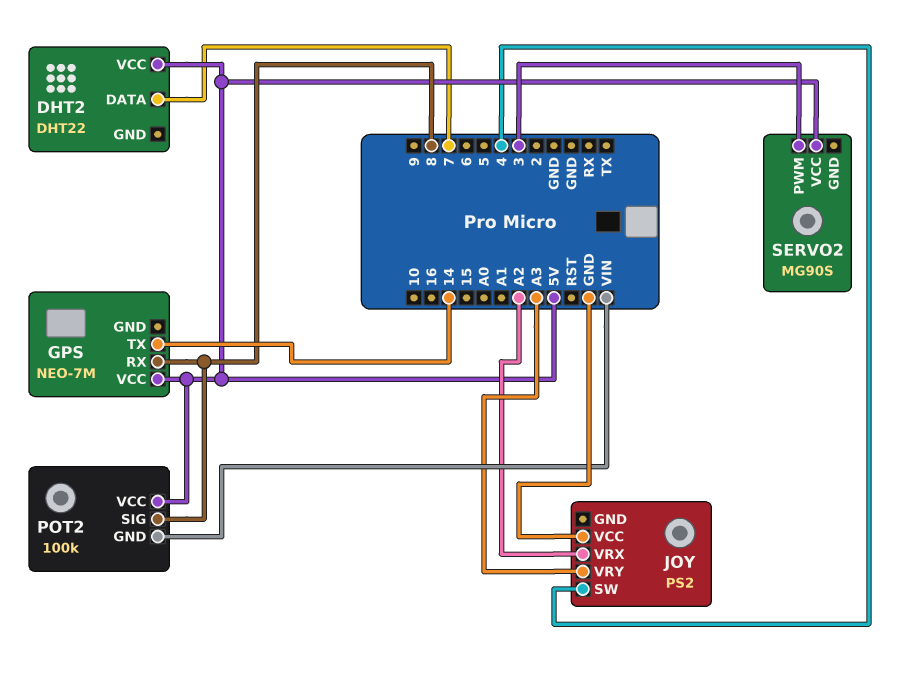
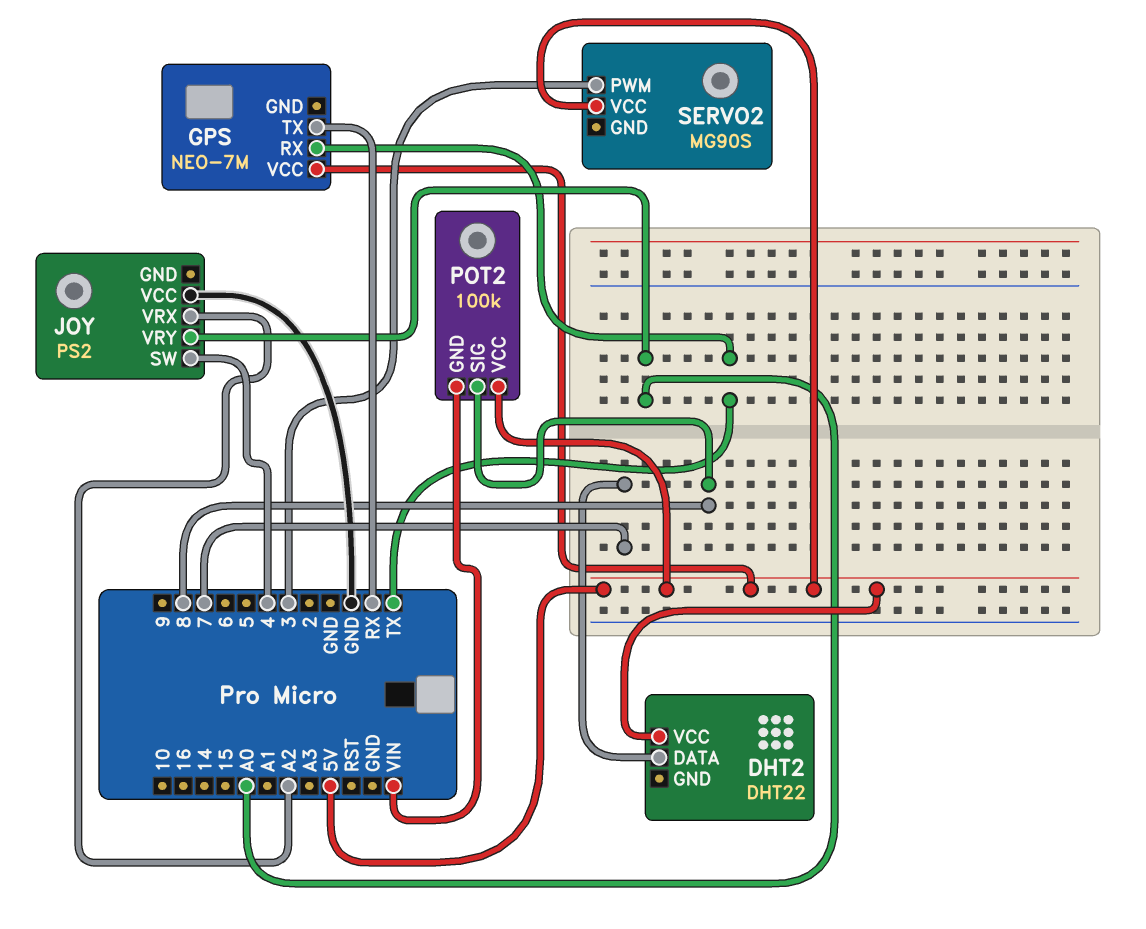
GPS pin RX: 8 -> TX
GPS pin TX: 14 -> RX
JOY pin VRY: A3 -> A0

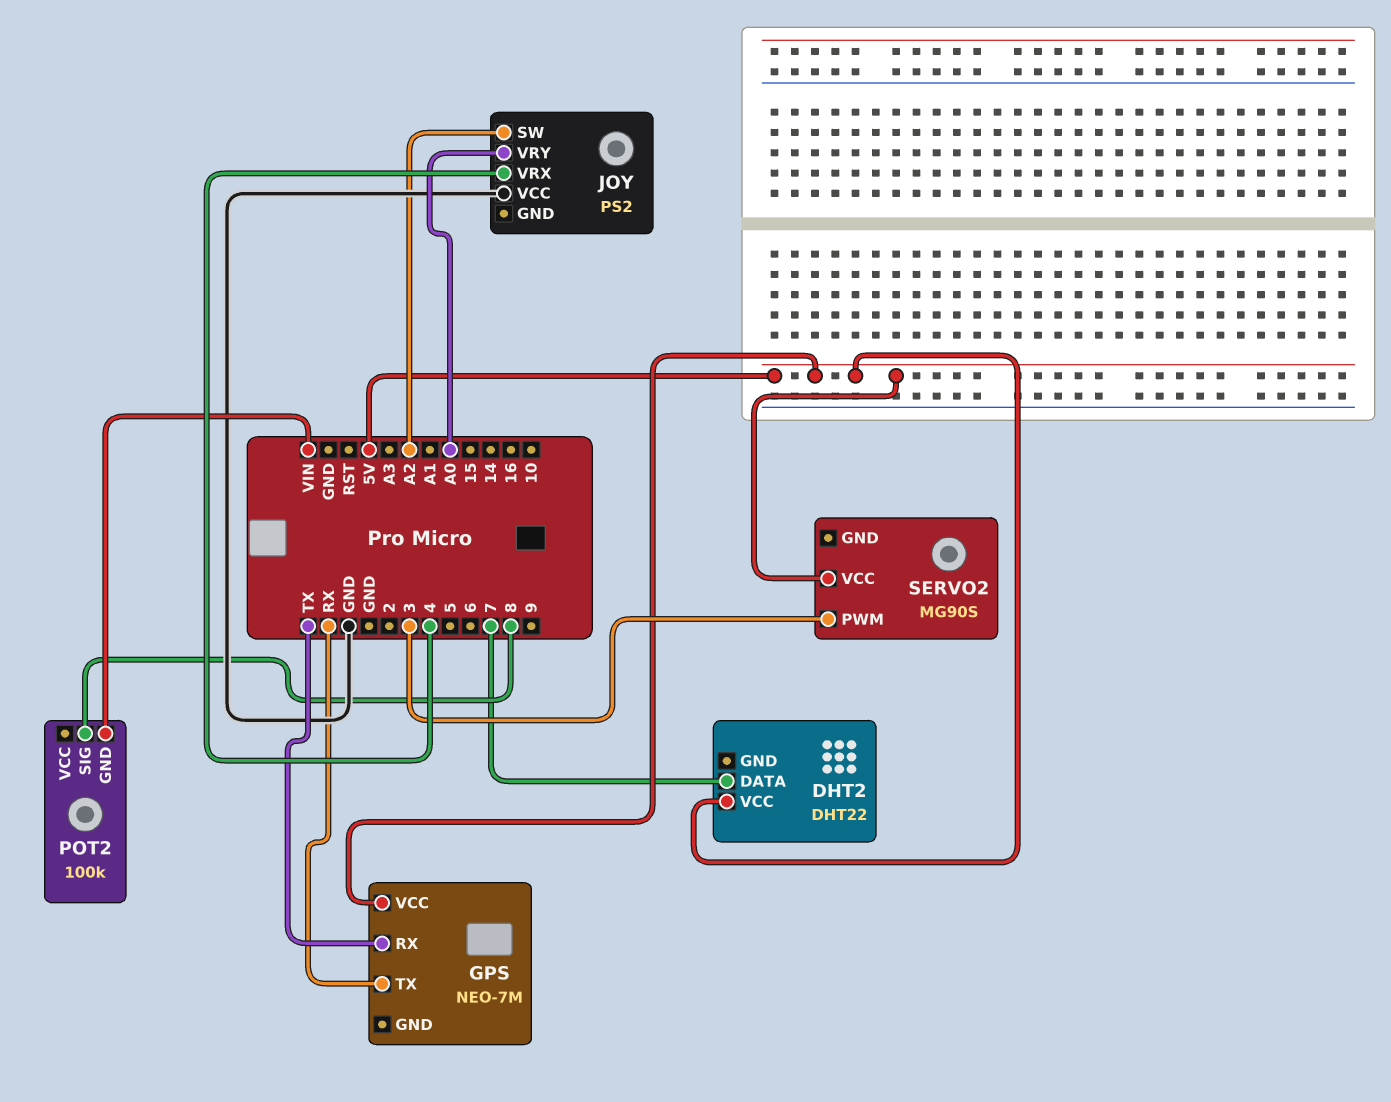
JOY pin SW: 4 -> A2
JOY pin VRX: A2 -> 4
POT2 pin VCC: 5V -> none

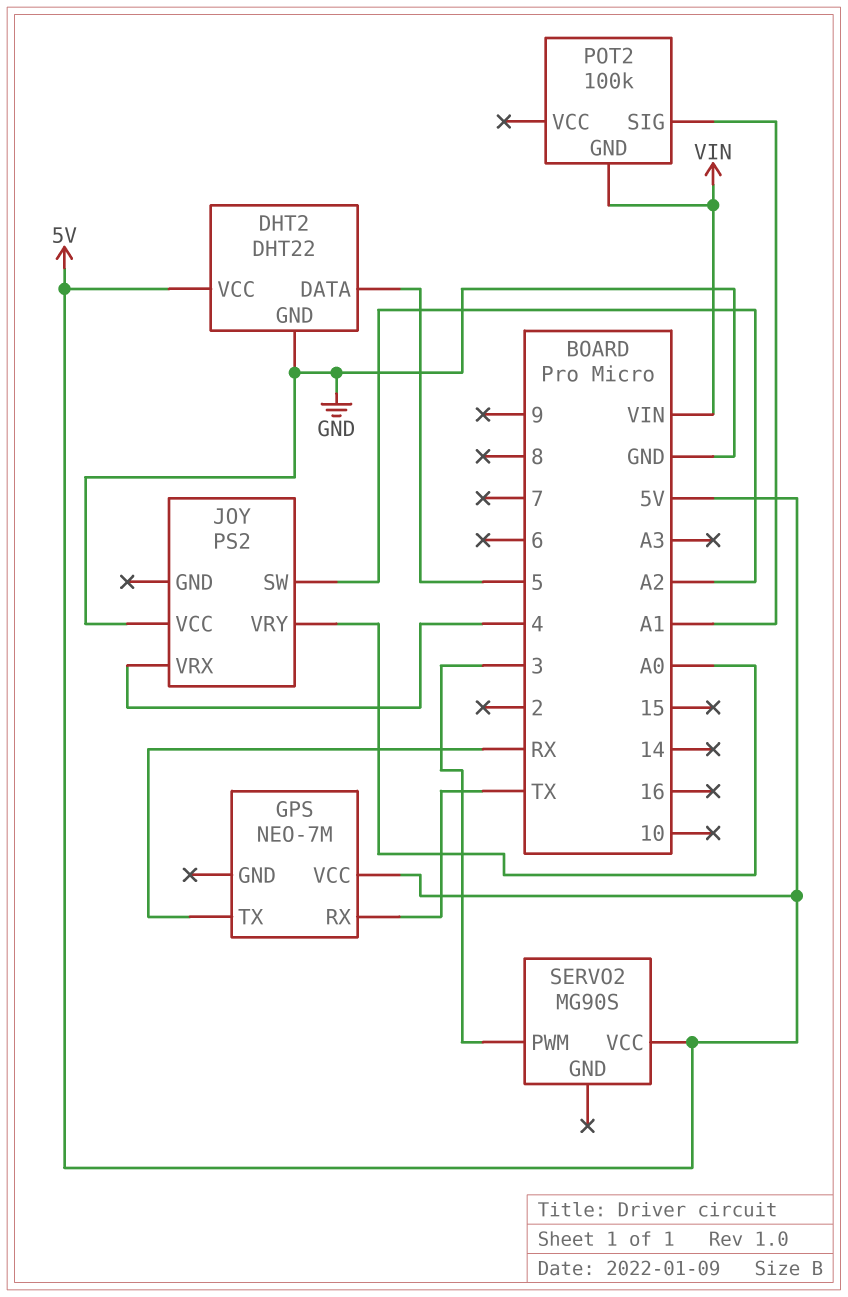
DHT2 pin DATA: 7 -> 5
DHT2 pin GND: none -> GND
POT2 pin SIG: 8 -> A1

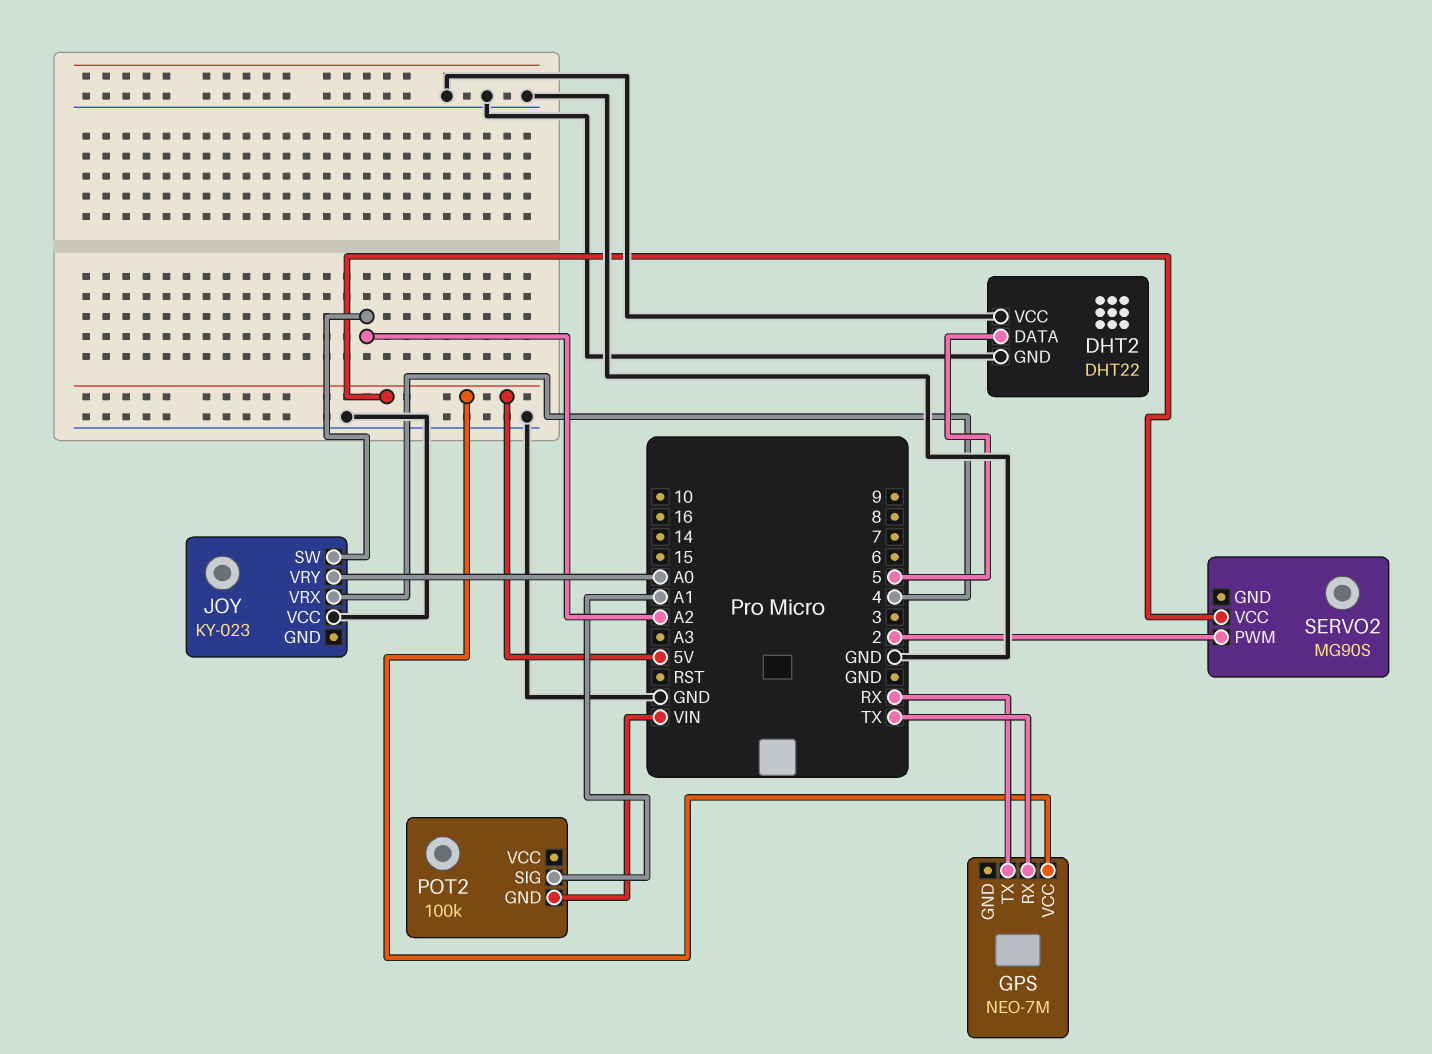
DHT2 pin VCC: 5V -> GND
JOY: PS2 -> KY-023
SERVO2 pin PWM: 3 -> 2

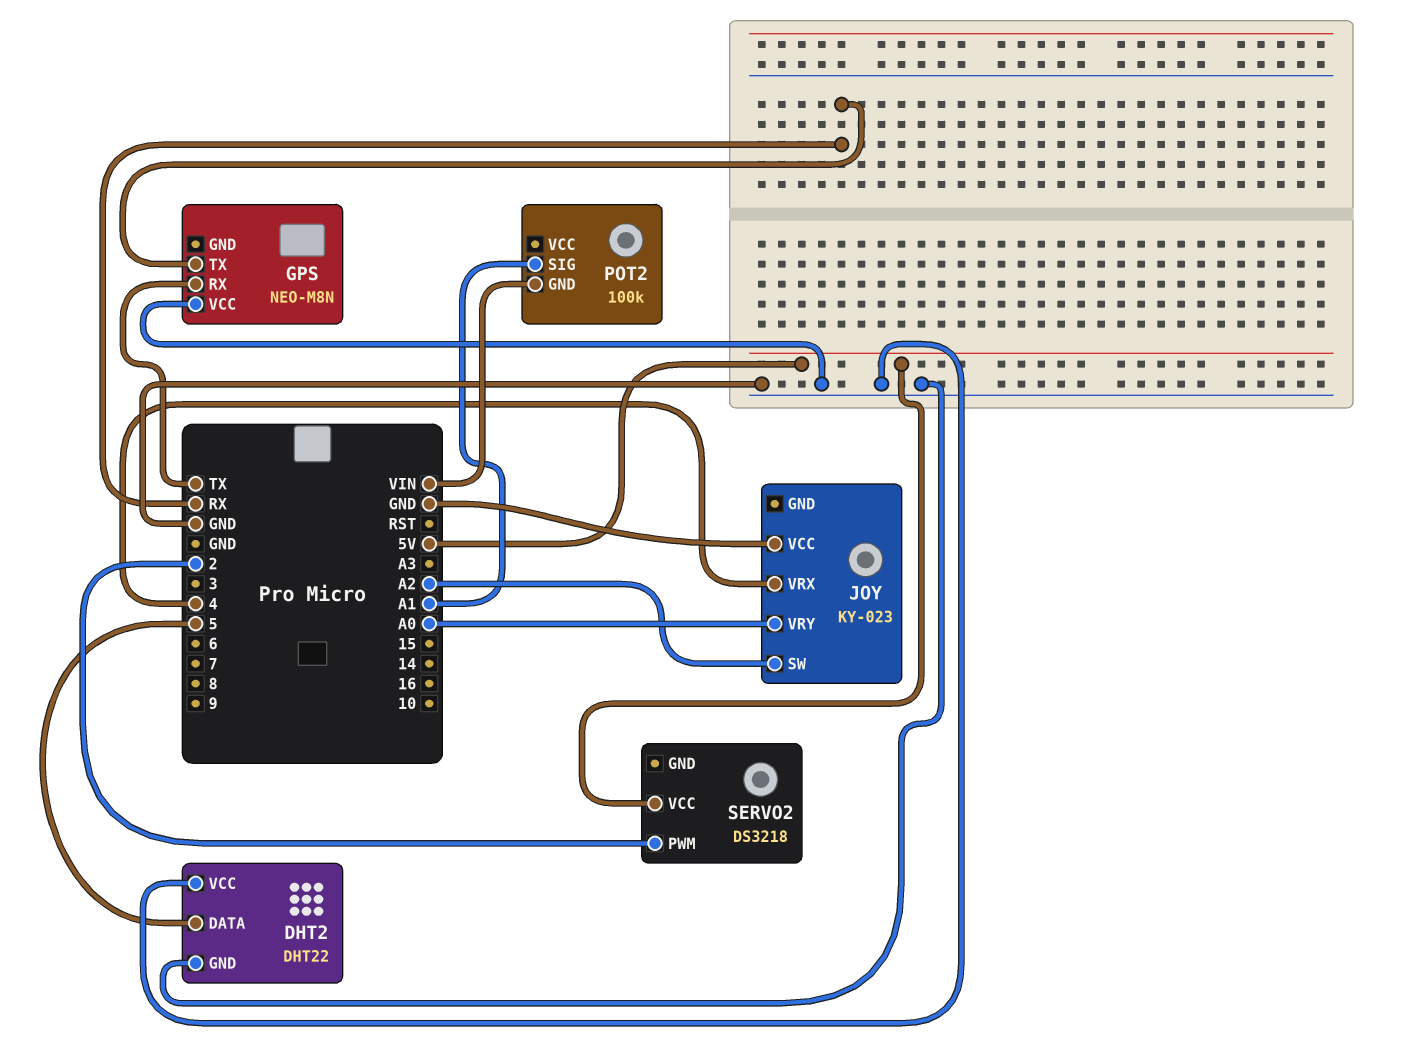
GPS: NEO-7M -> NEO-M8N
GPS pin VCC: 5V -> GND
SERVO2: MG90S -> DS3218

